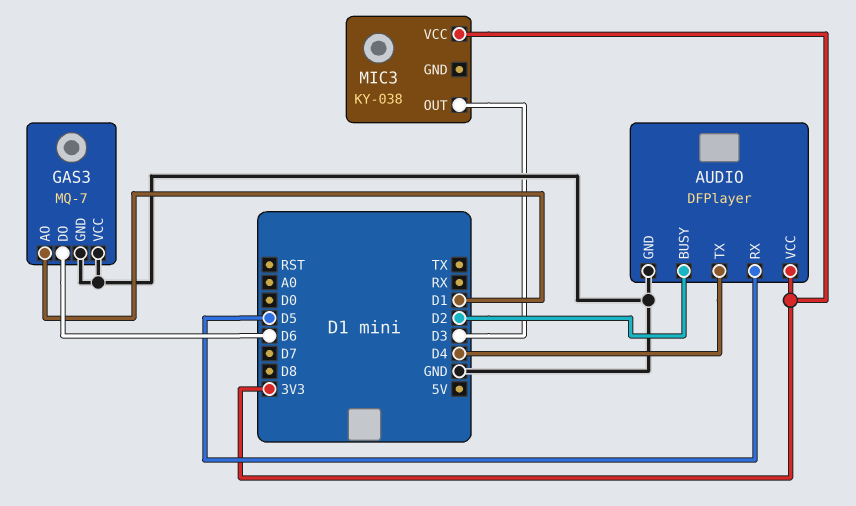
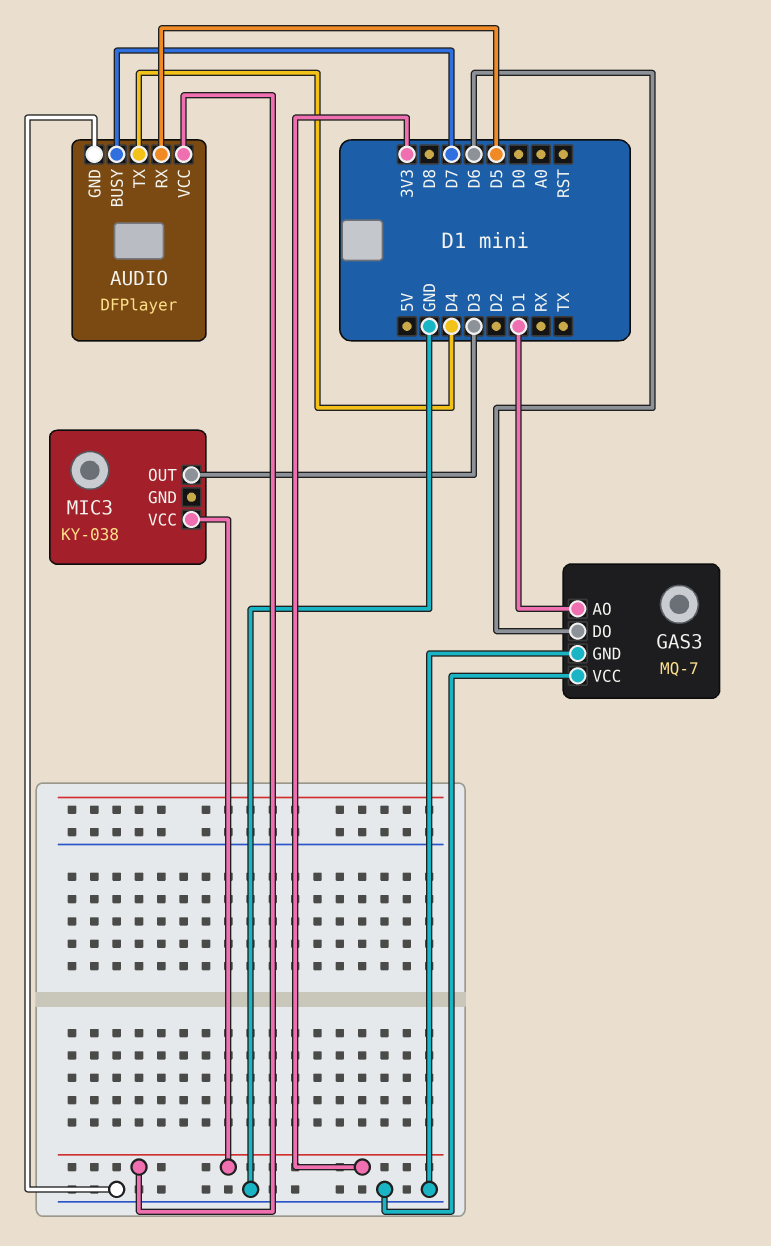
AUDIO pin BUSY: D2 -> D7

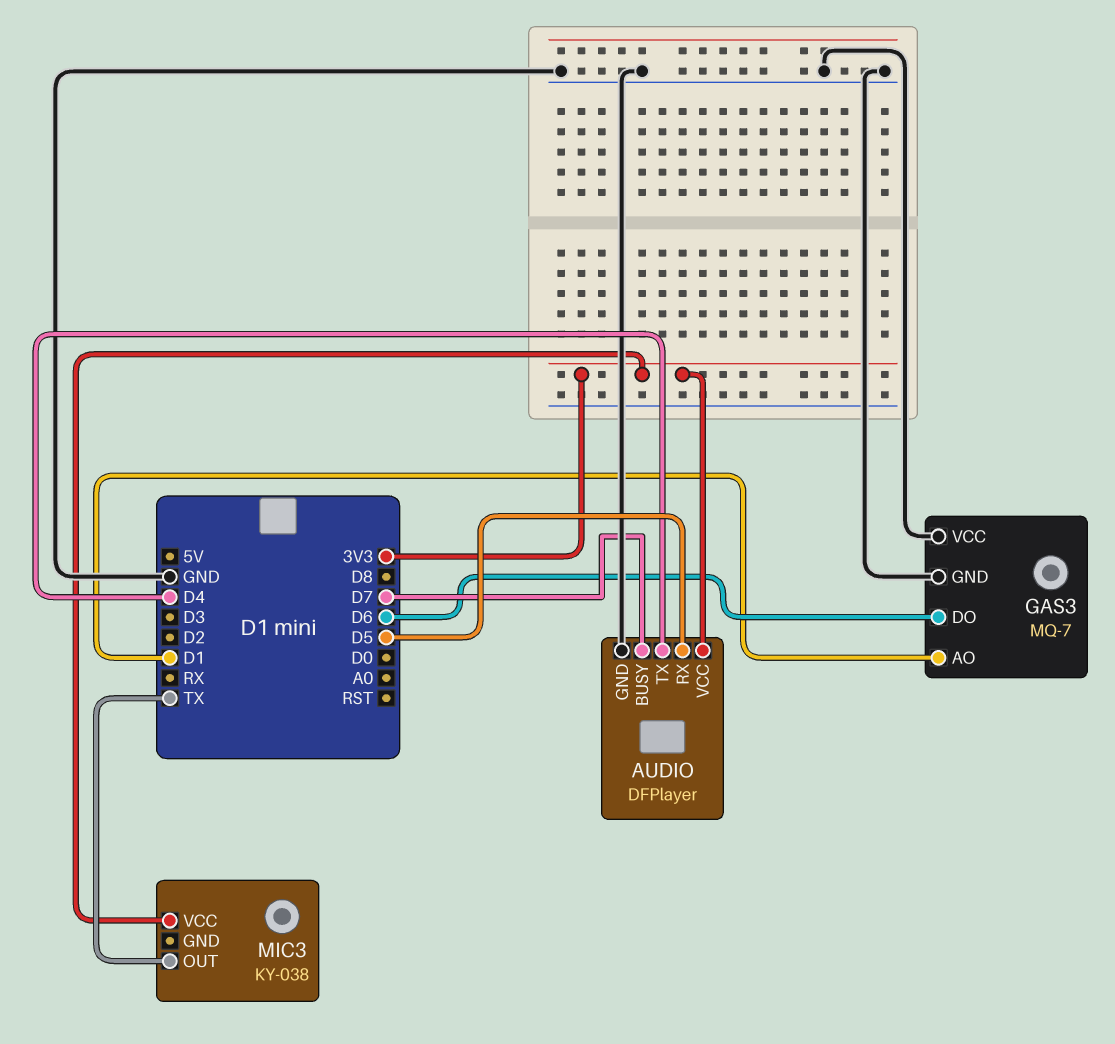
MIC3 pin OUT: D3 -> TX

